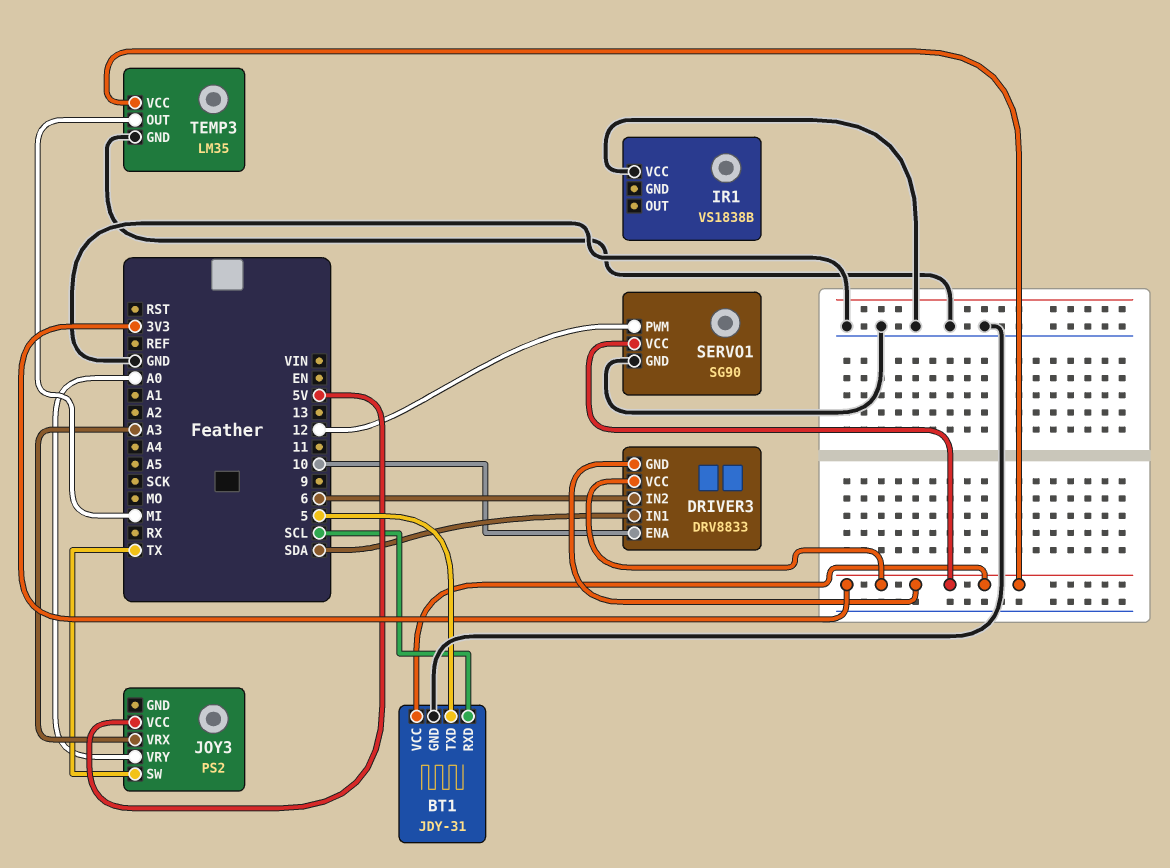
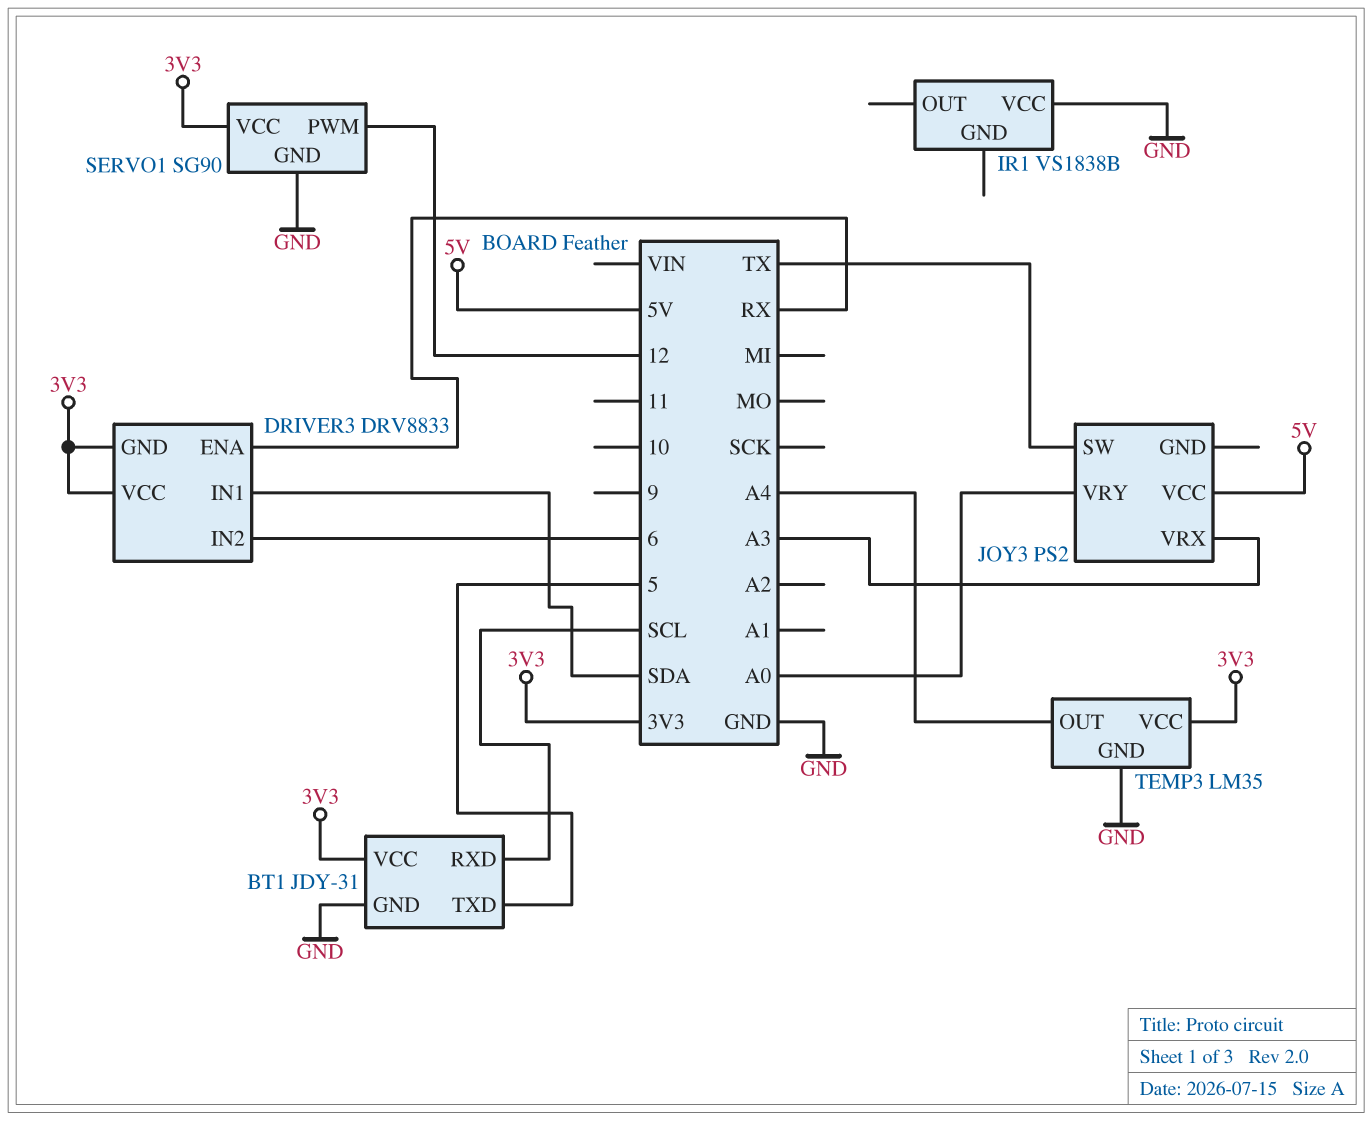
DRIVER3 pin ENA: 10 -> RX
TEMP3 pin OUT: MI -> A4

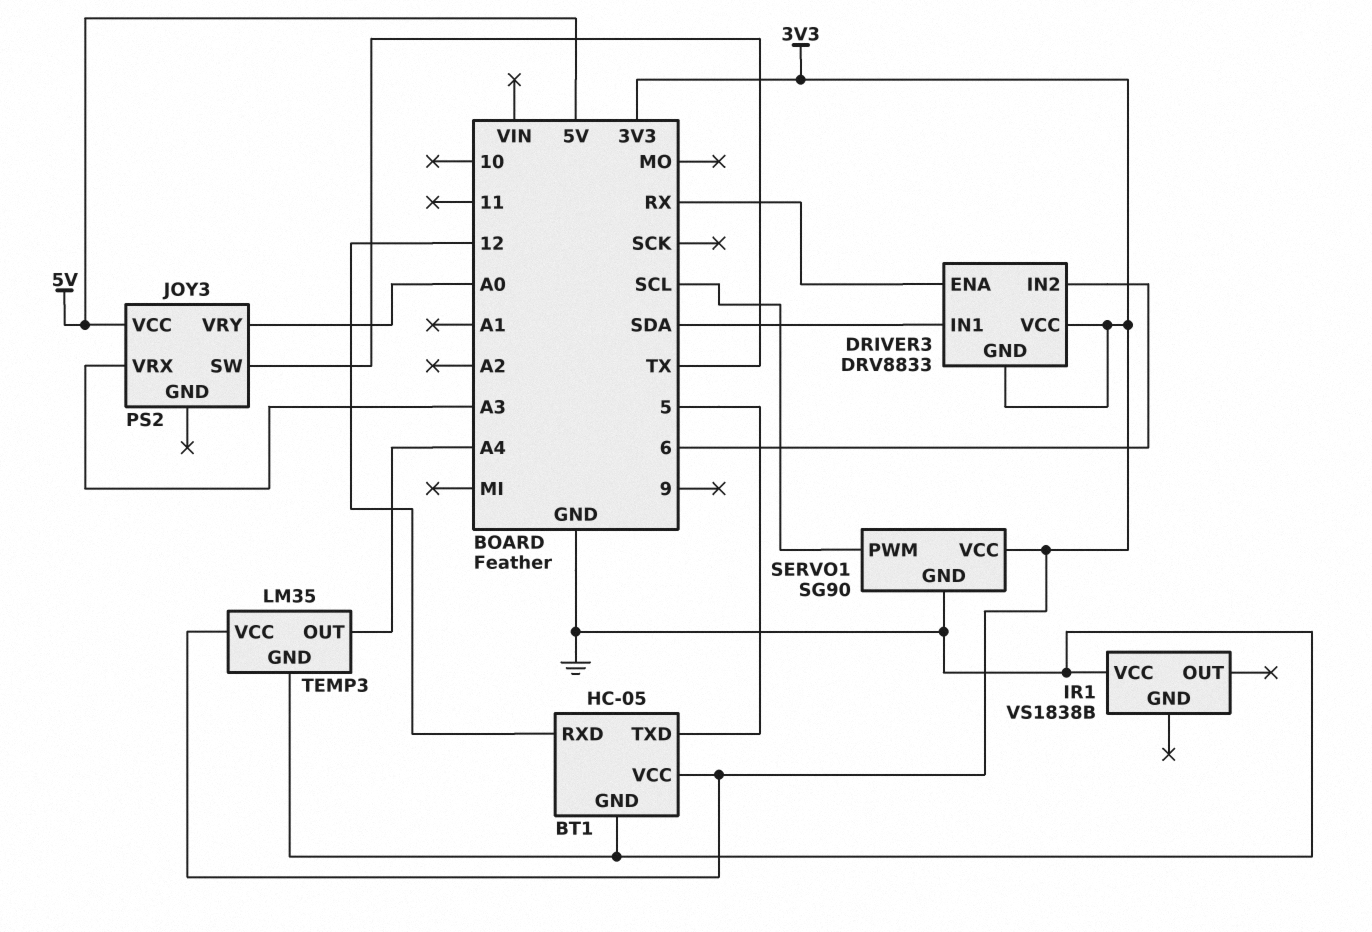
BT1: JDY-31 -> HC-05
BT1 pin RXD: SCL -> 12
SERVO1 pin PWM: 12 -> SCL

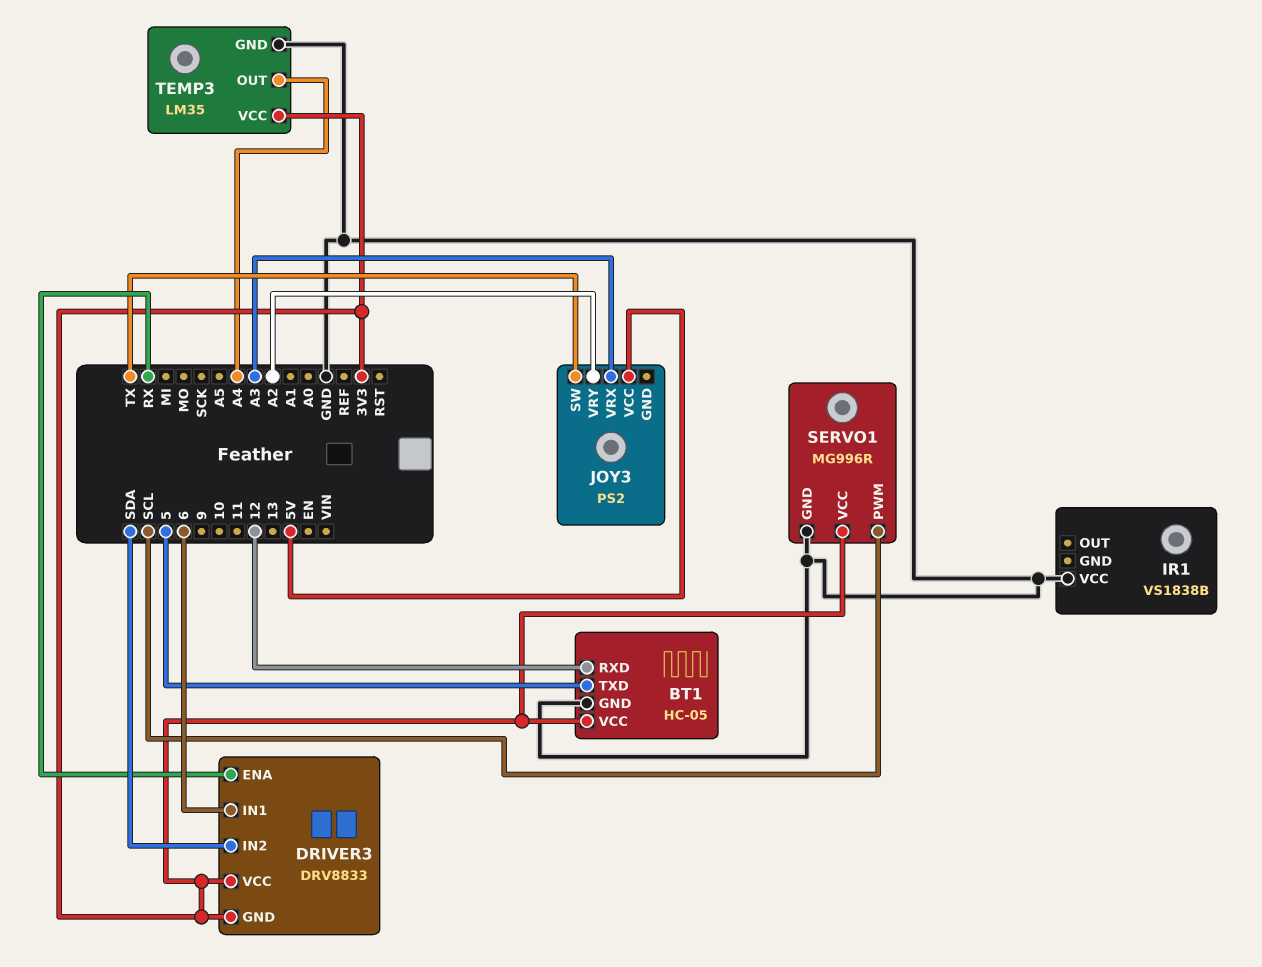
DRIVER3 pin IN1: SDA -> 6
DRIVER3 pin IN2: 6 -> SDA
JOY3 pin VRY: A0 -> A2
SERVO1: SG90 -> MG996R

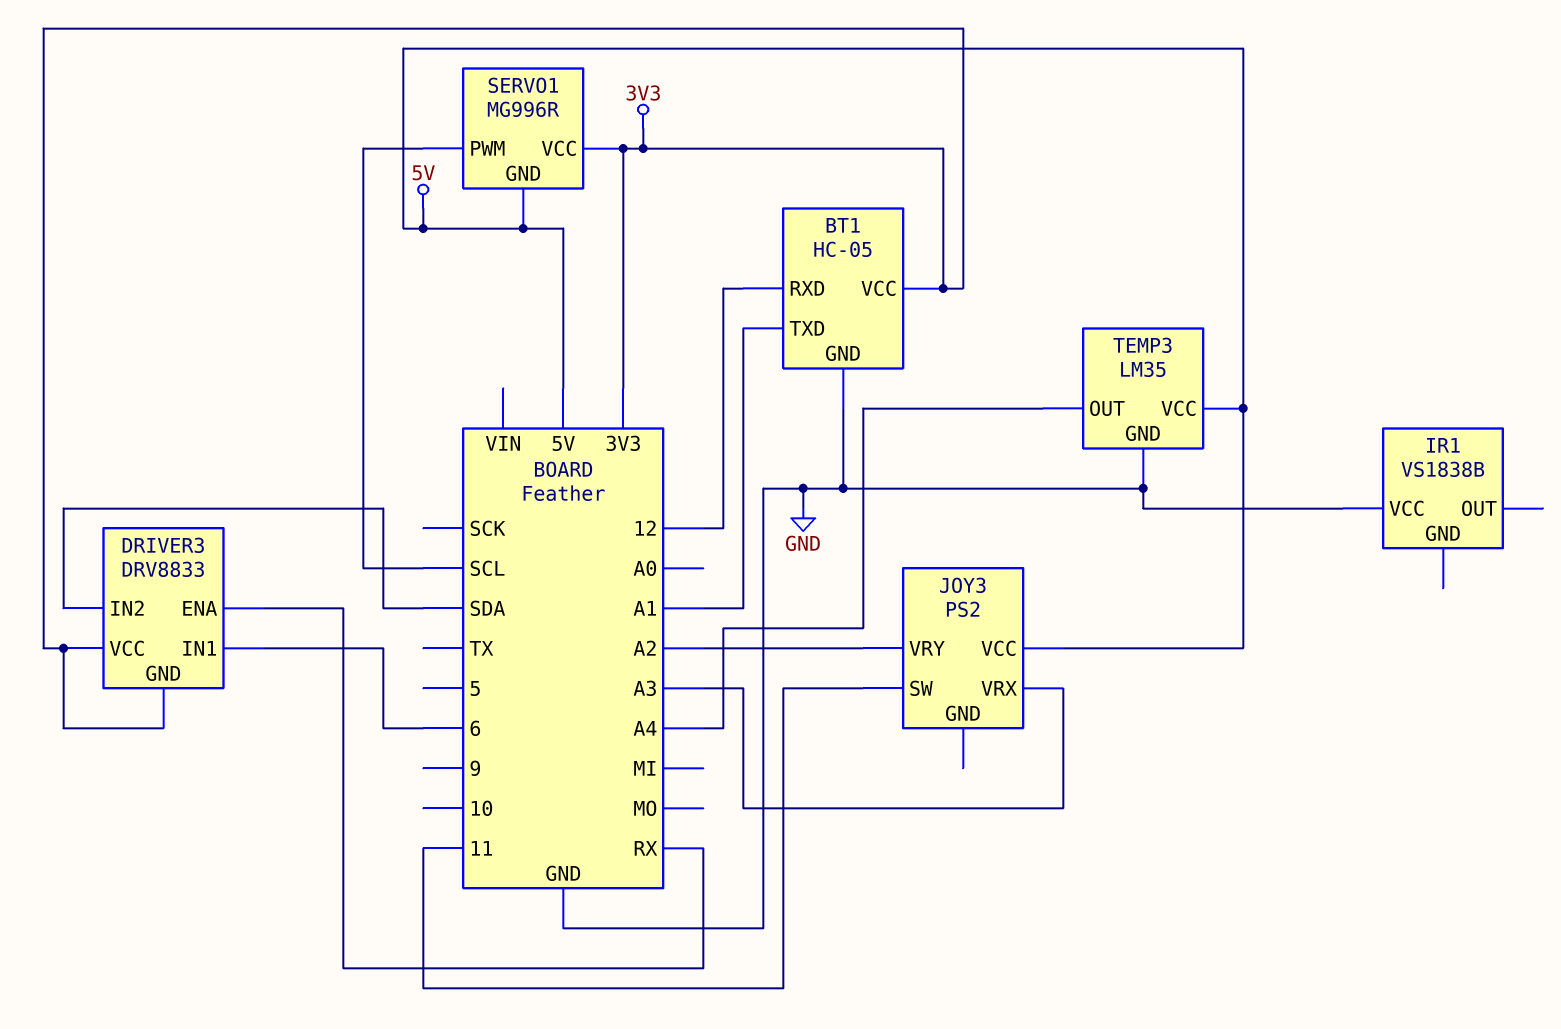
BT1 pin TXD: 5 -> A1
JOY3 pin SW: TX -> 11
SERVO1 pin GND: GND -> 5V
TEMP3 pin VCC: 3V3 -> 5V

